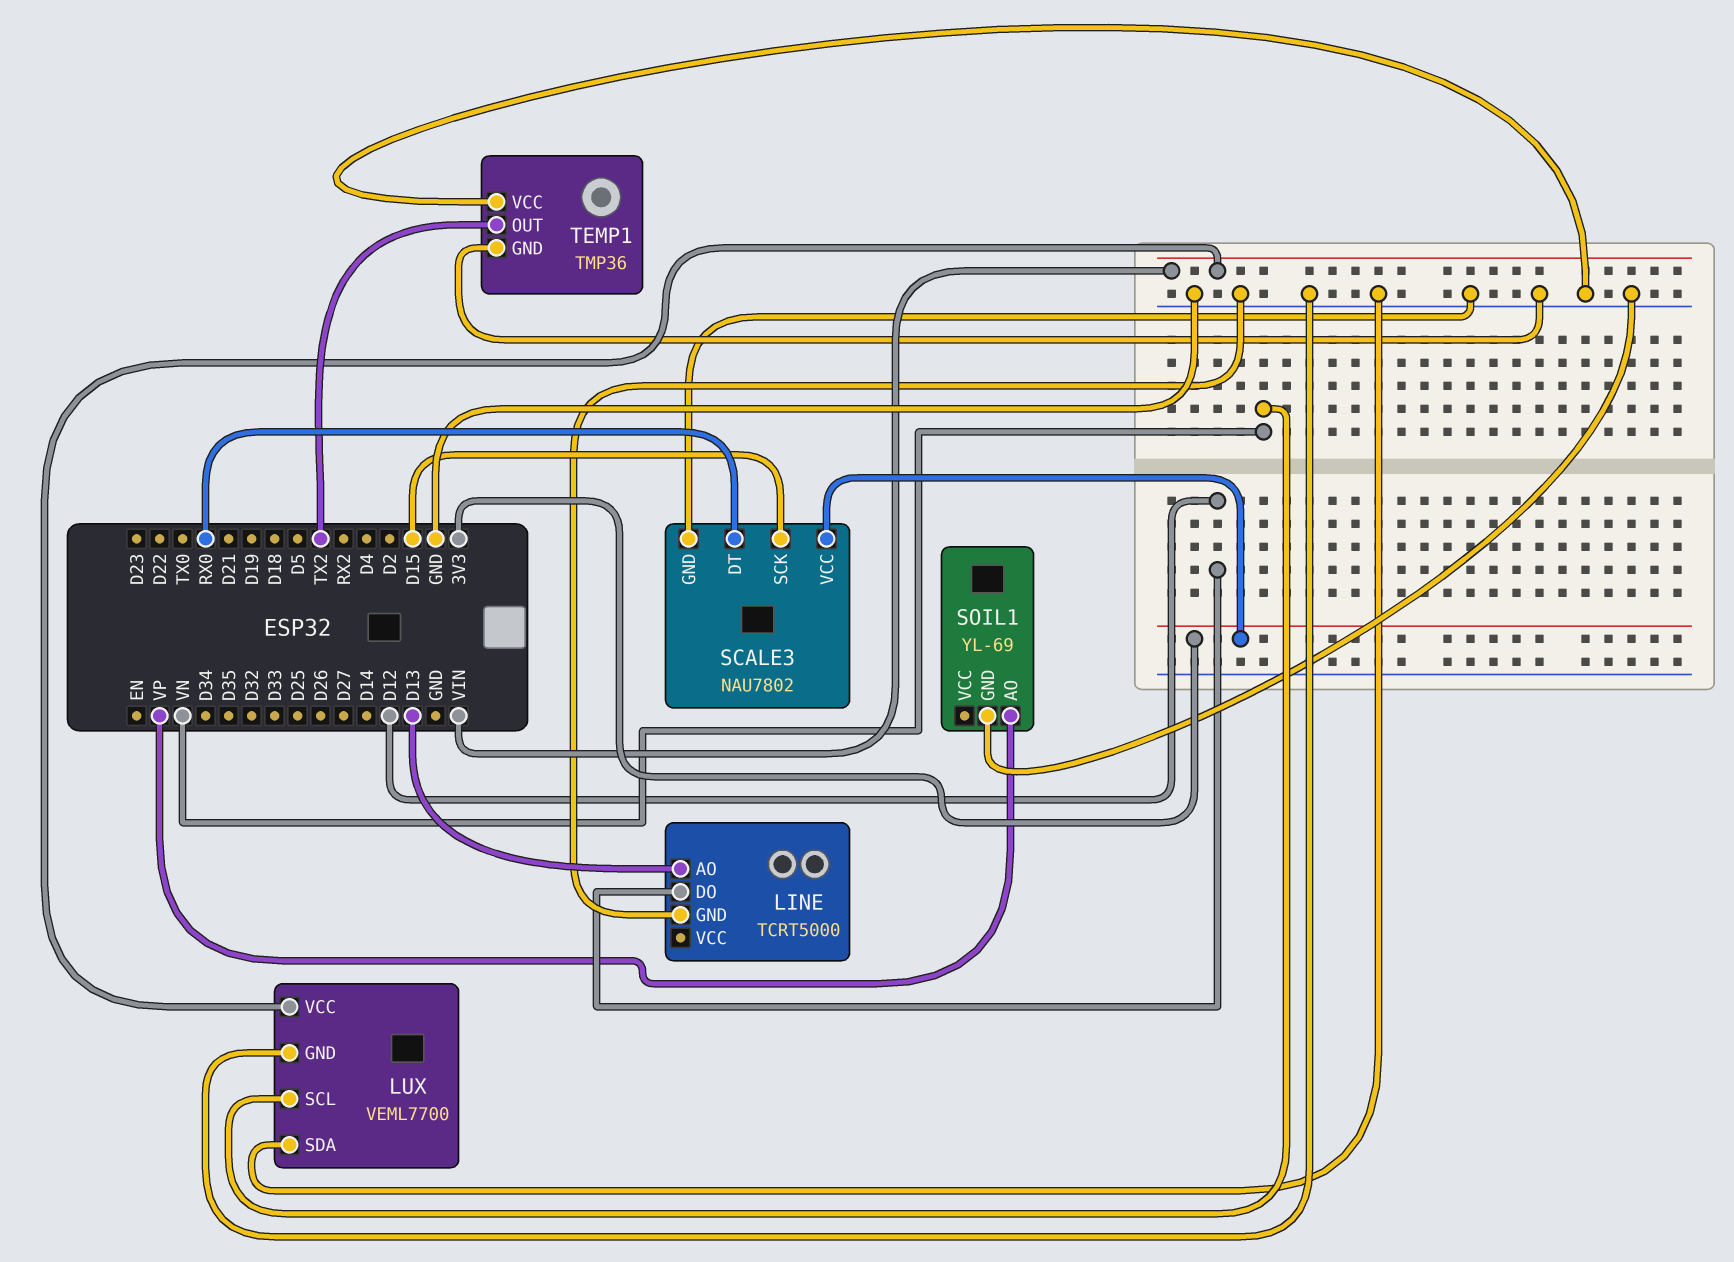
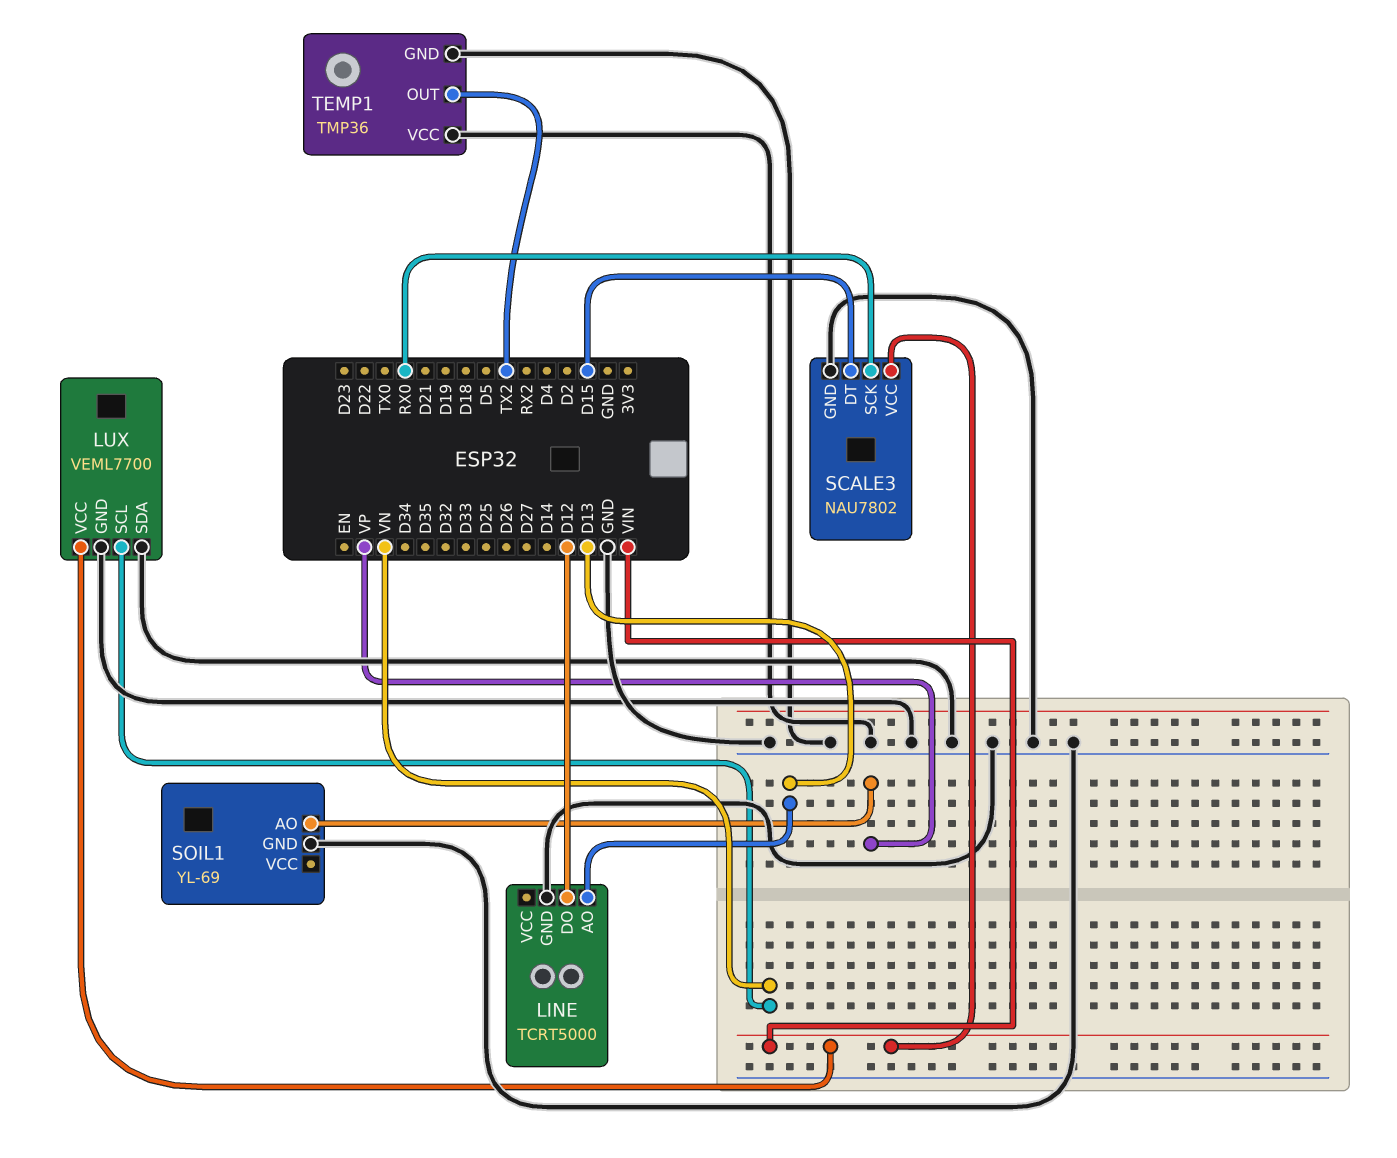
SCALE3 pin DT: RX0 -> D15
SCALE3 pin SCK: D15 -> RX0
SCALE3 pin VCC: 3V3 -> VIN

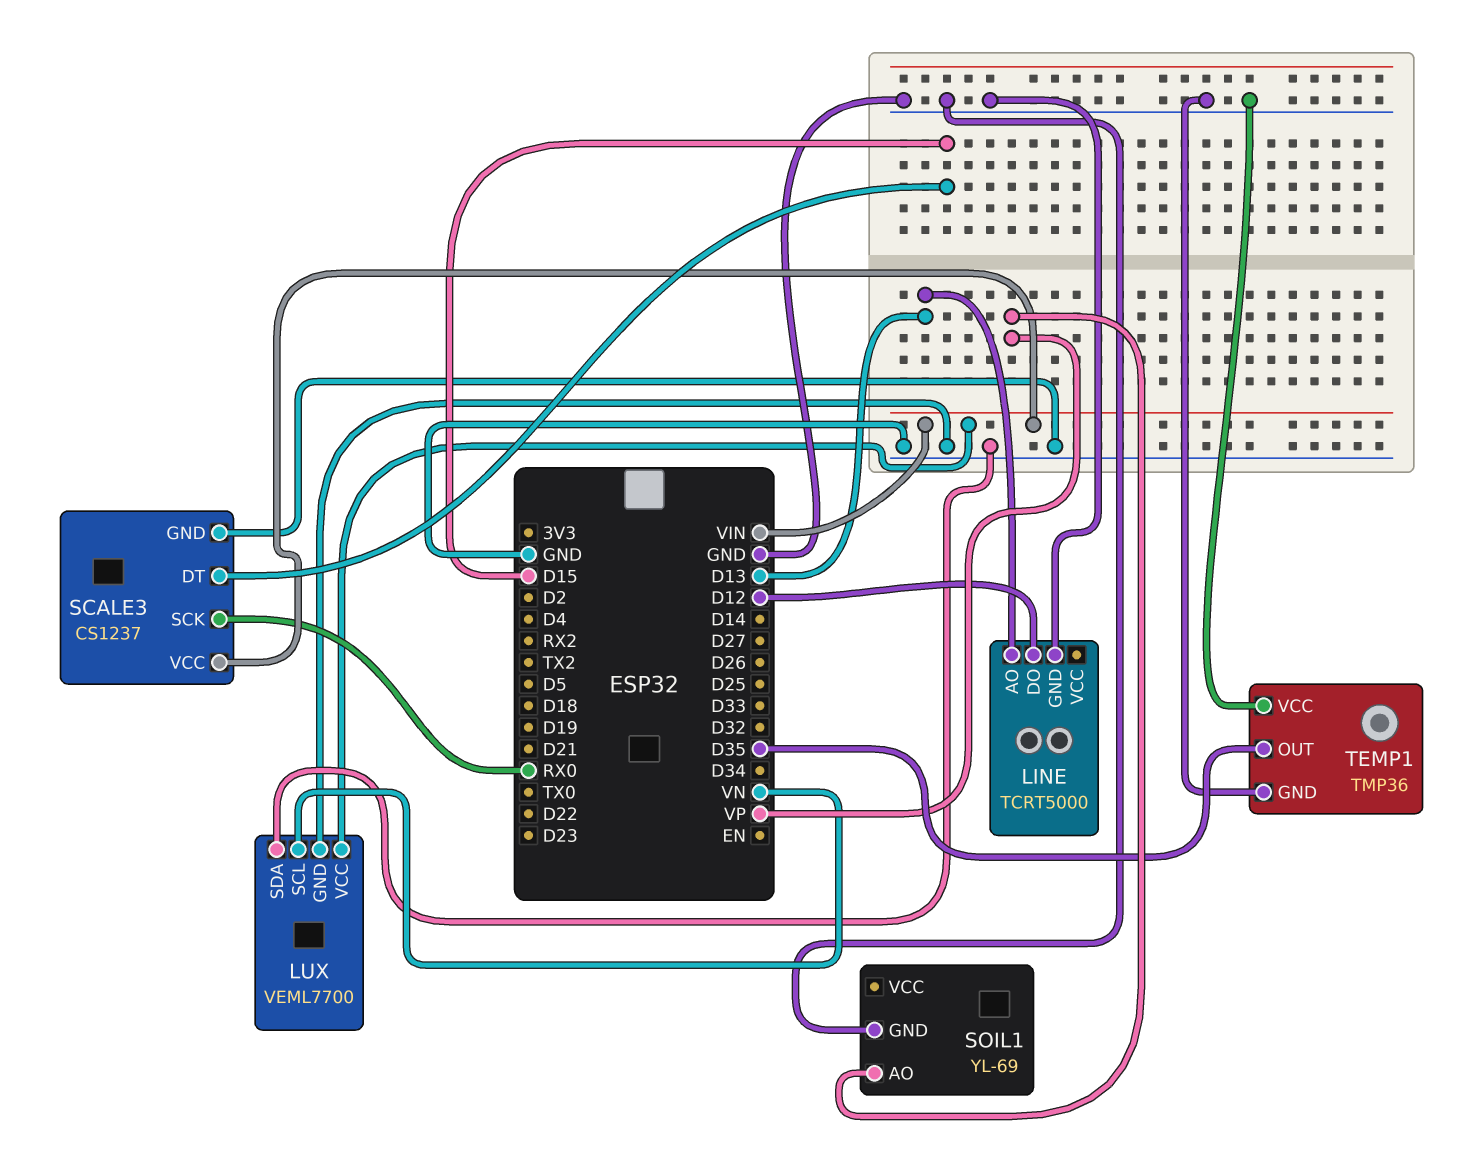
SCALE3: NAU7802 -> CS1237
TEMP1 pin OUT: TX2 -> D35

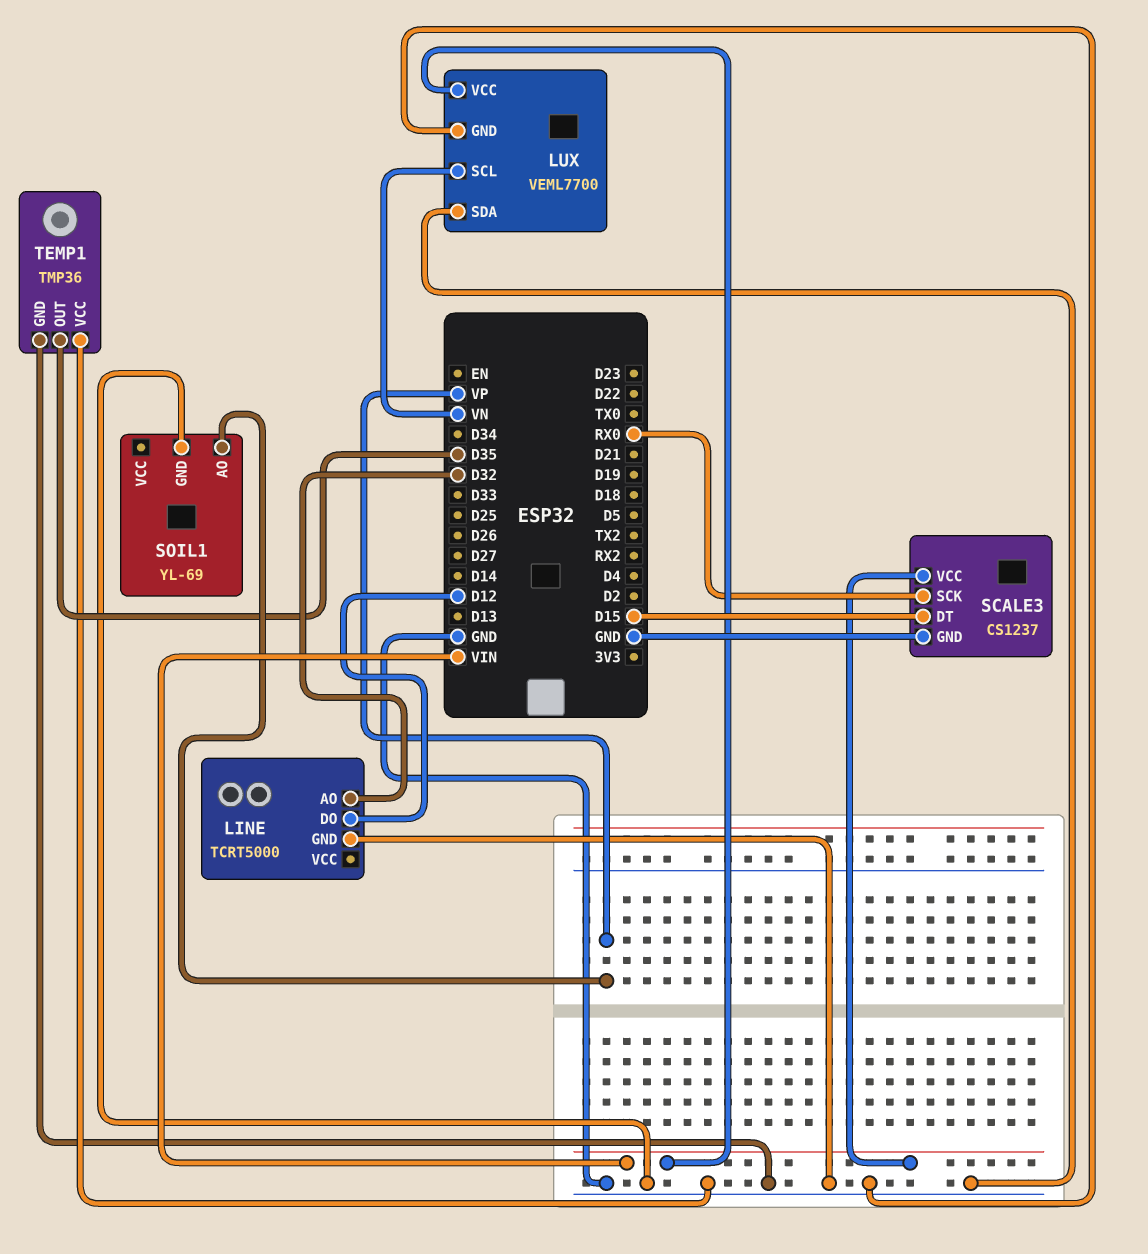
LINE pin AO: D13 -> D32

